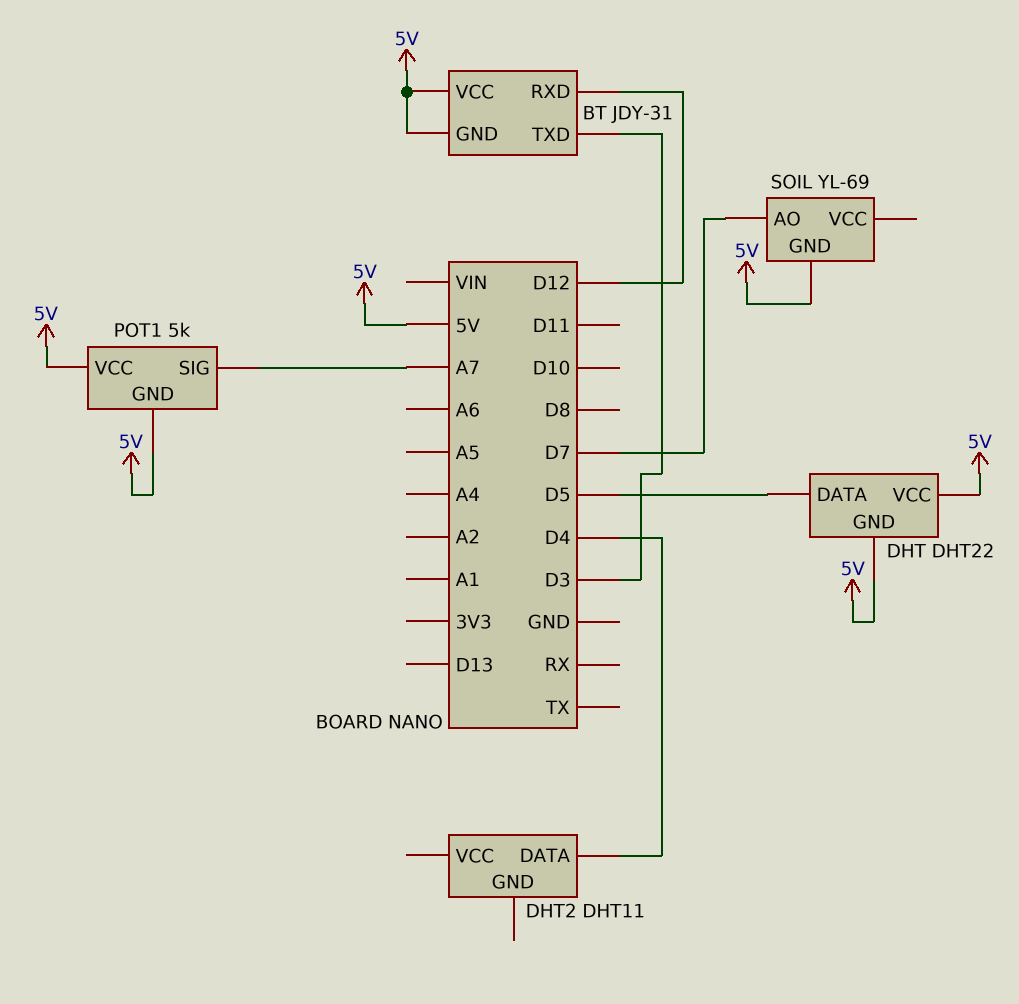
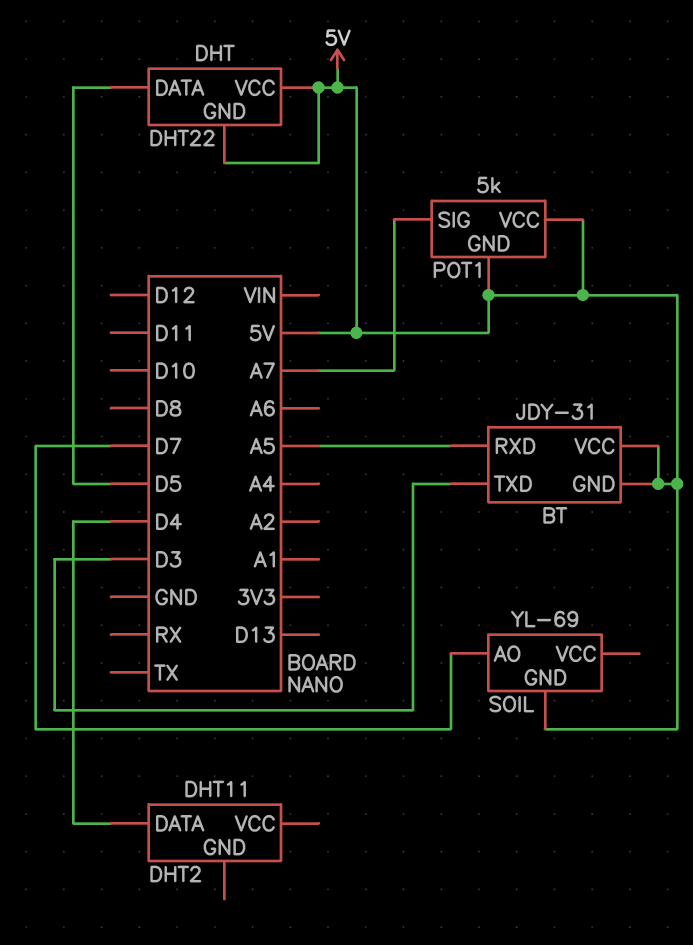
BT pin RXD: D12 -> A5

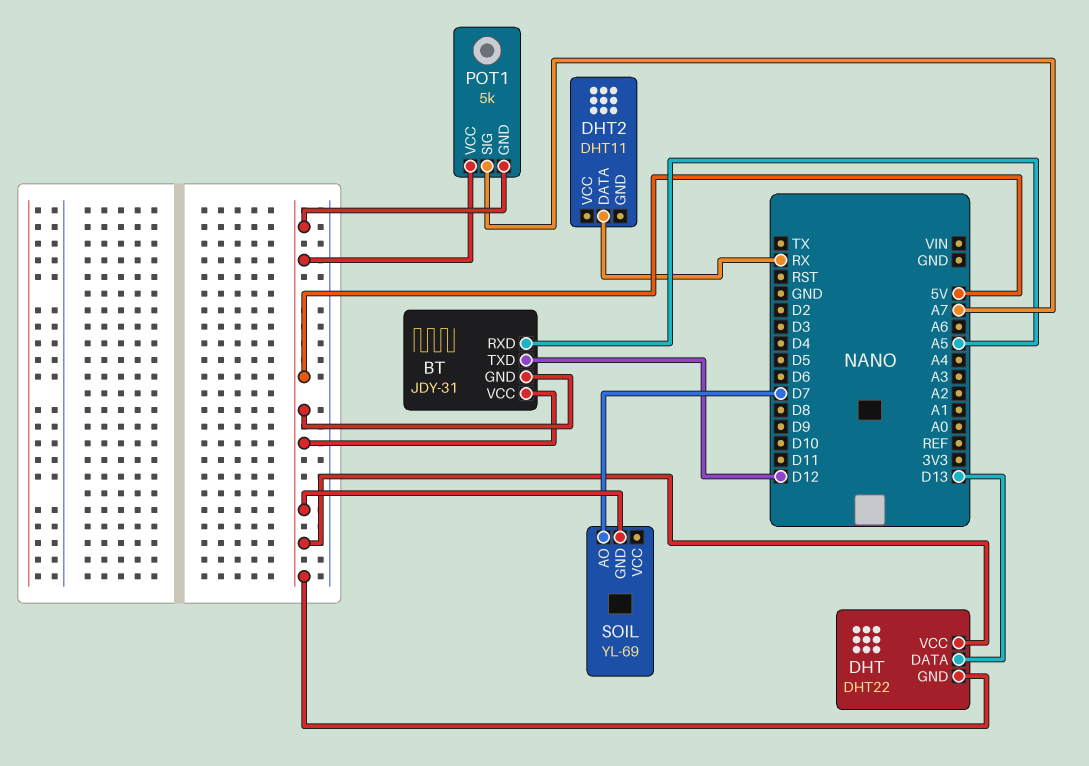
BT pin TXD: D3 -> D12
DHT pin DATA: D5 -> D13
DHT2 pin DATA: D4 -> RX

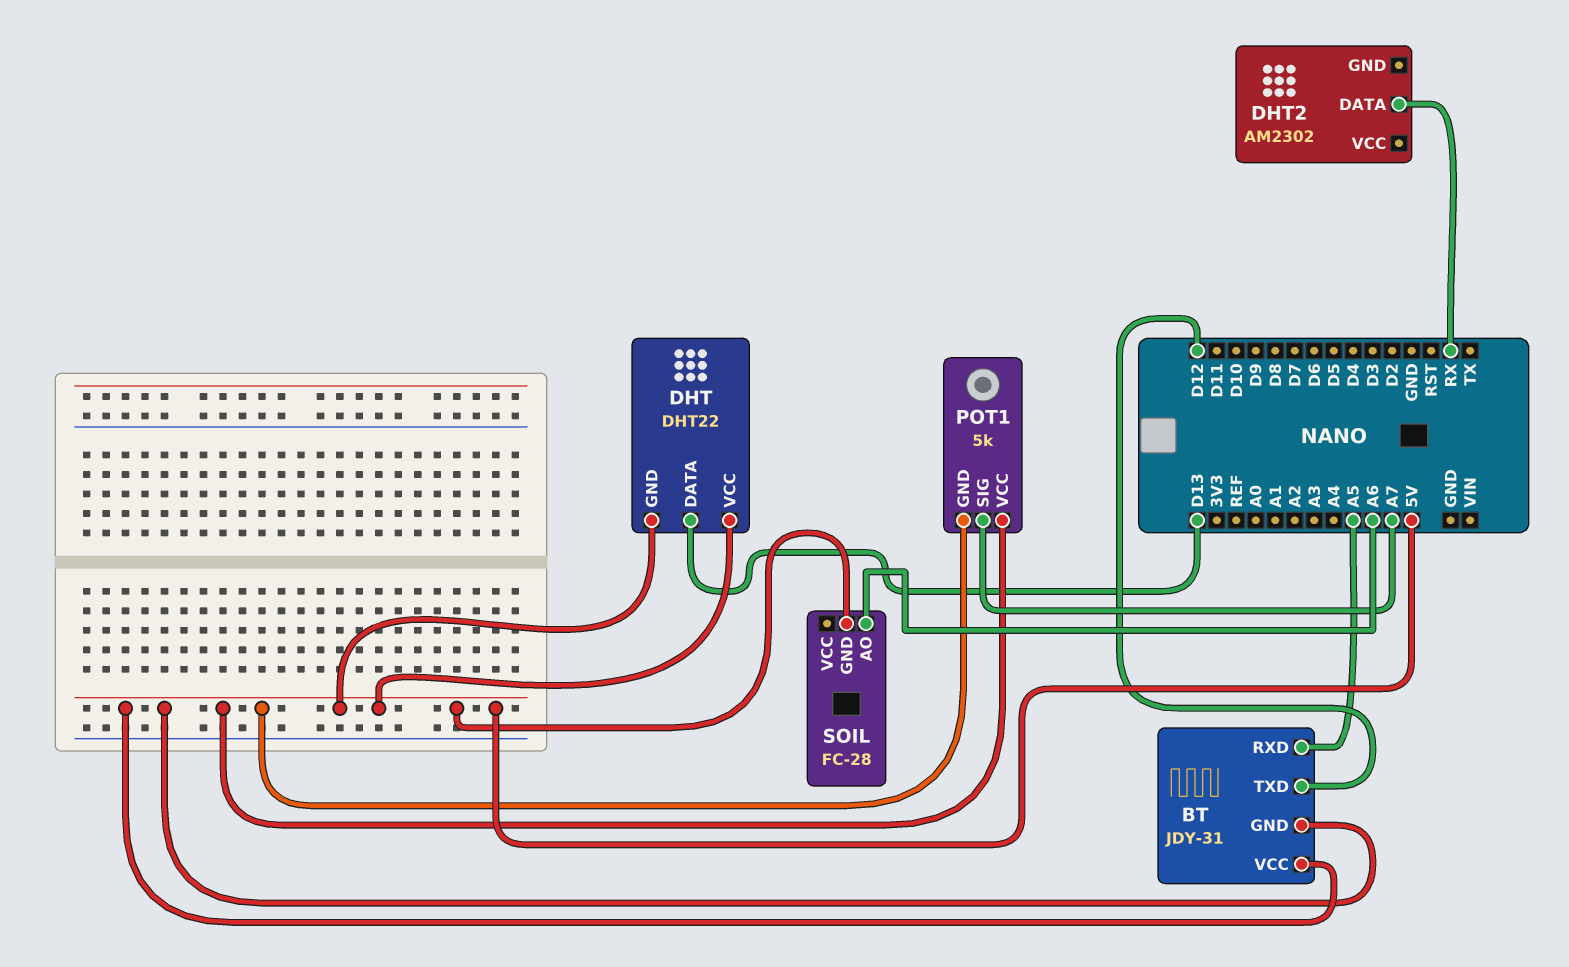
DHT2: DHT11 -> AM2302
SOIL: YL-69 -> FC-28
SOIL pin AO: D7 -> A6

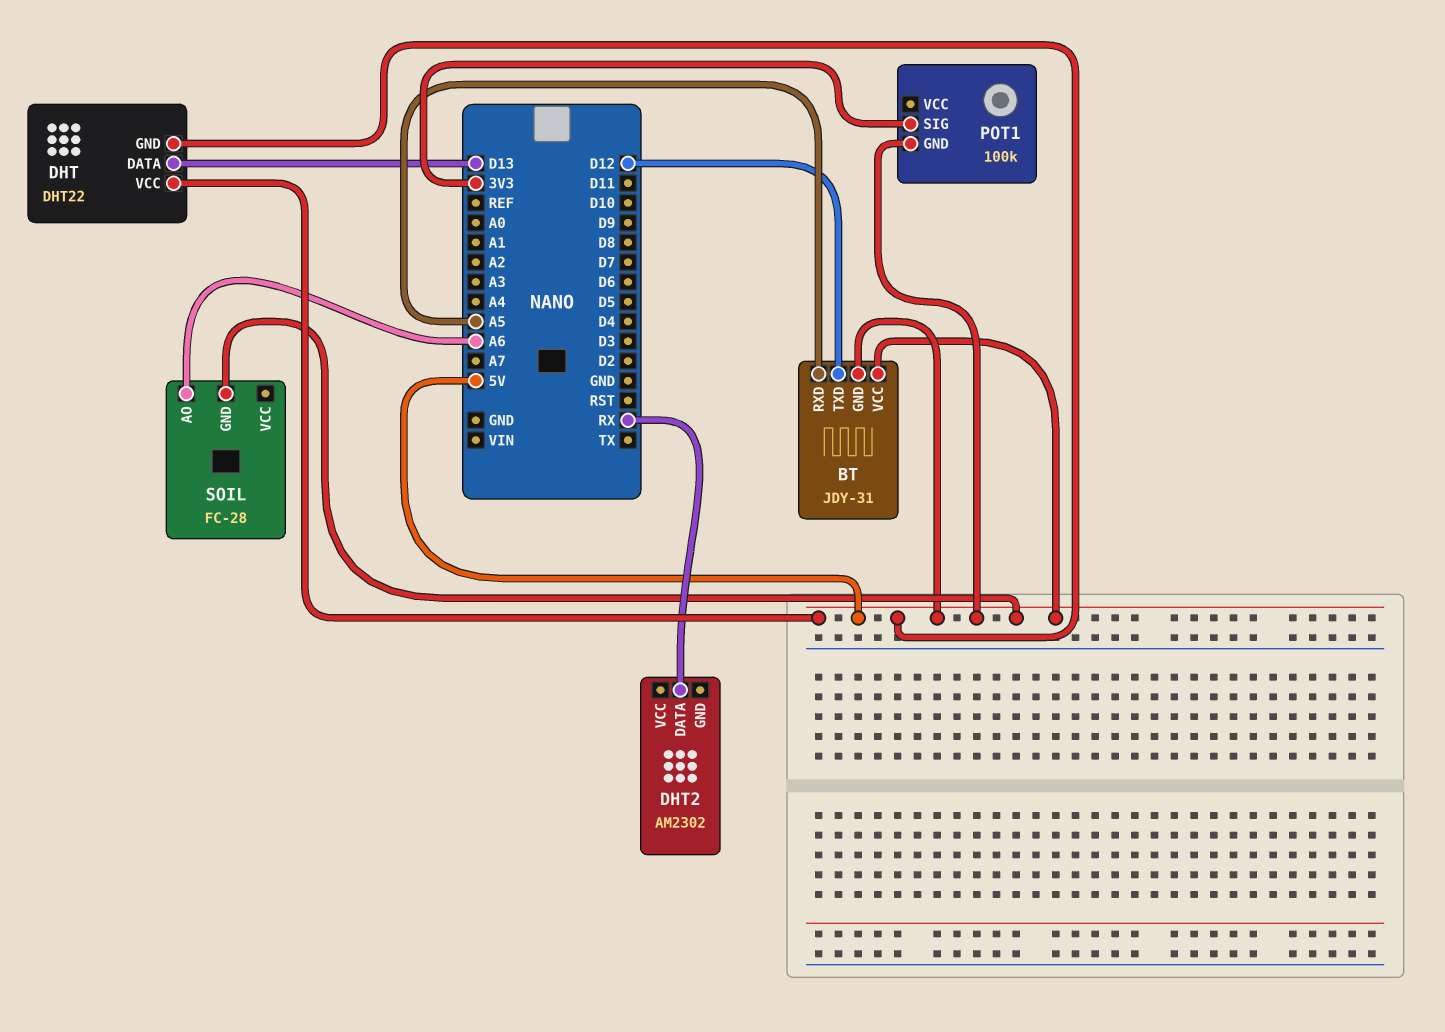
POT1: 5k -> 100k
POT1 pin SIG: A7 -> 3V3
POT1 pin VCC: 5V -> none

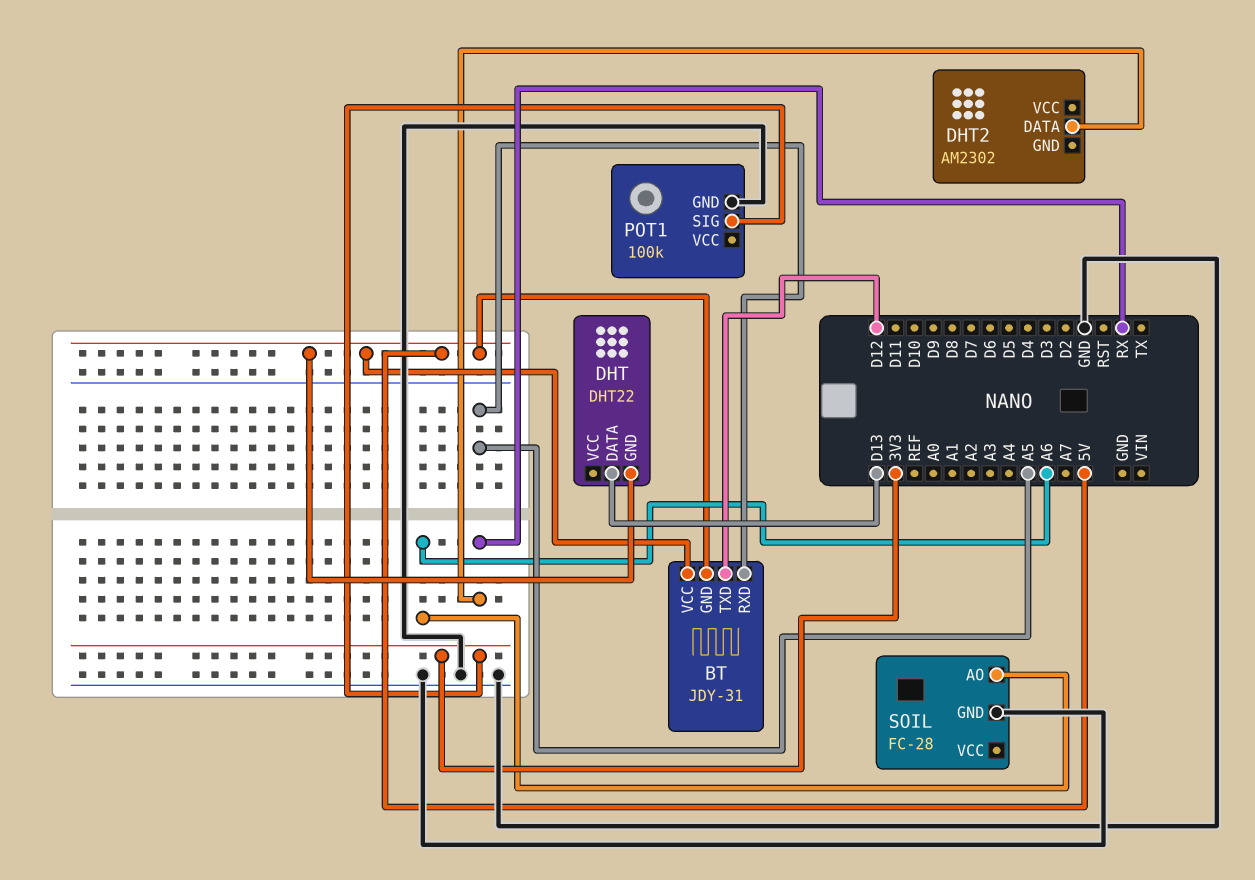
DHT pin VCC: 5V -> none
POT1 pin GND: 5V -> GND
SOIL pin GND: 5V -> GND

